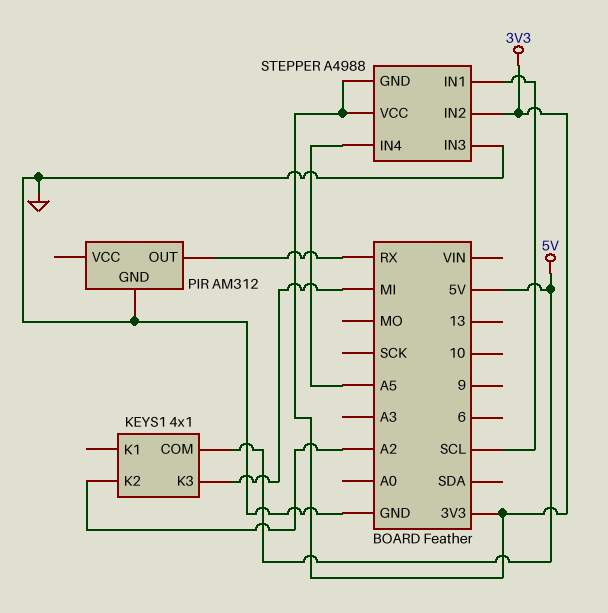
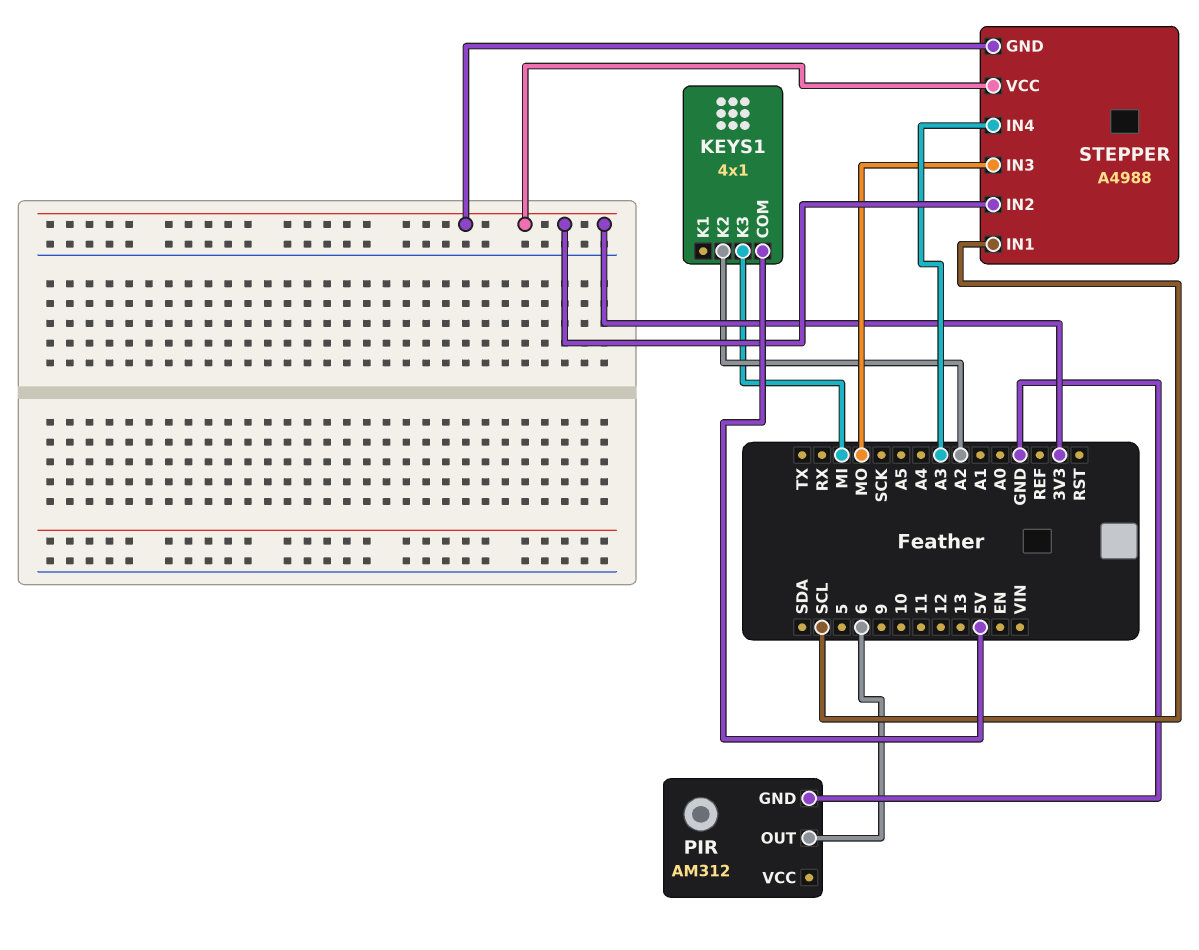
PIR pin OUT: RX -> 6
STEPPER pin IN3: GND -> MO
STEPPER pin IN4: A5 -> A3

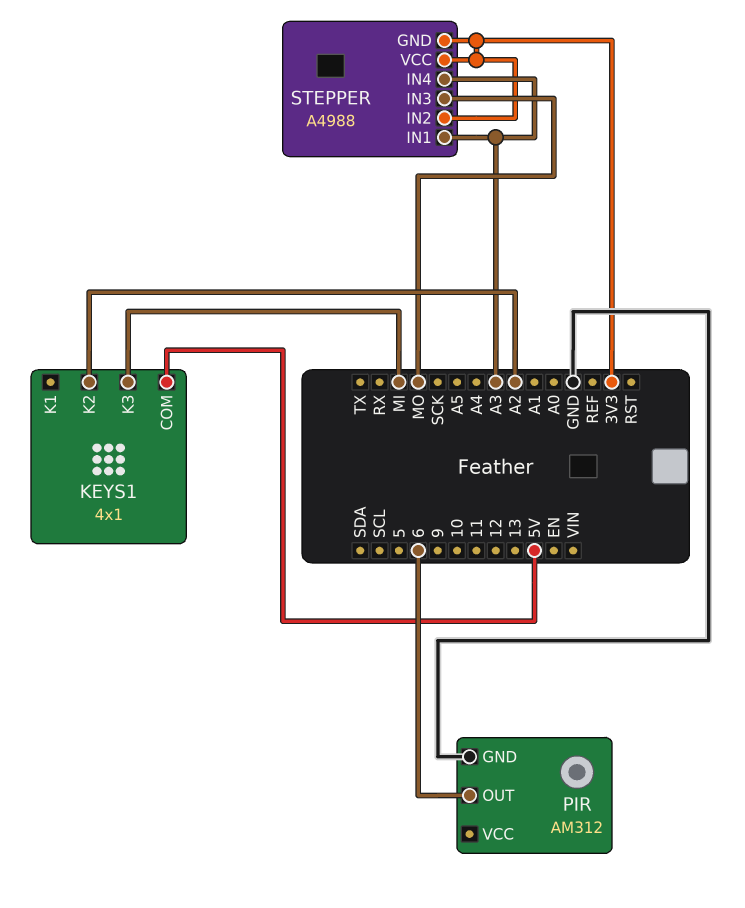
STEPPER pin IN1: SCL -> A3

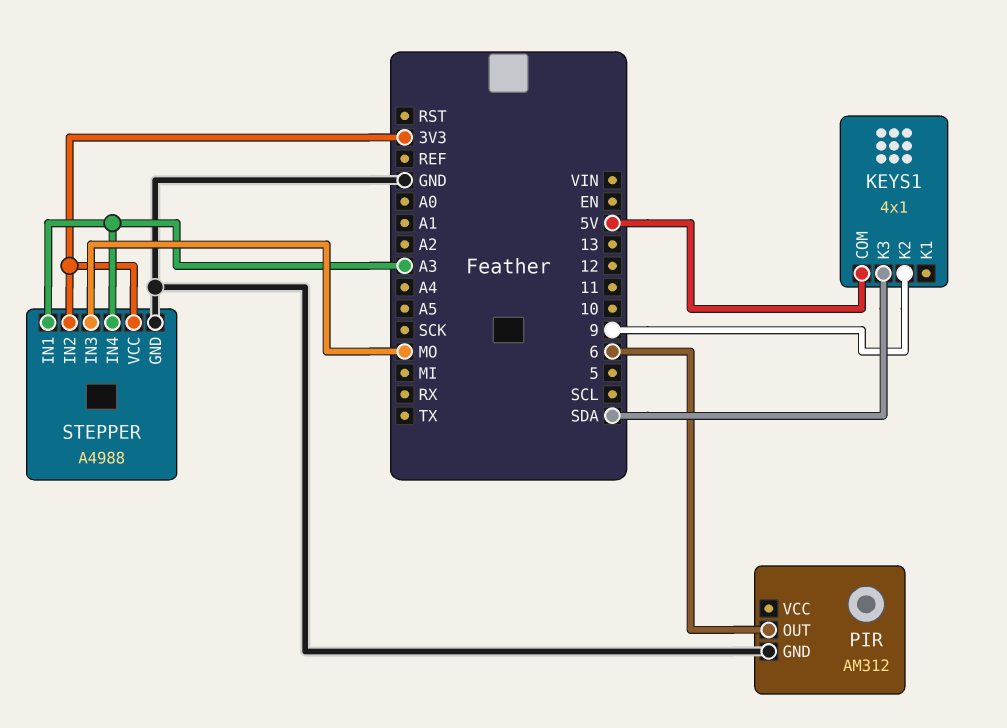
KEYS1 pin K2: A2 -> 9
KEYS1 pin K3: MI -> SDA
STEPPER pin GND: 3V3 -> GND

